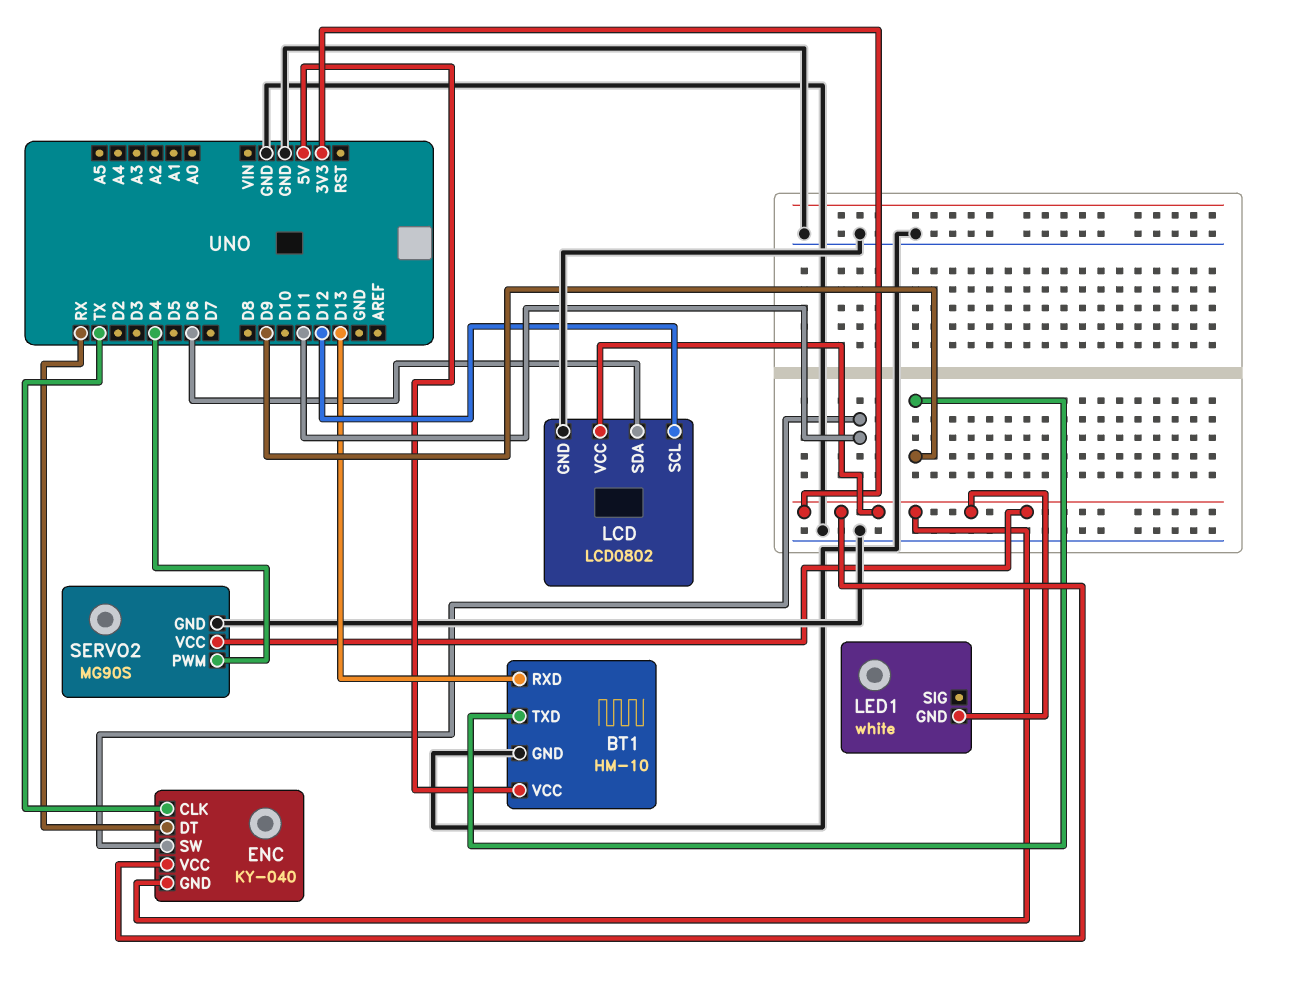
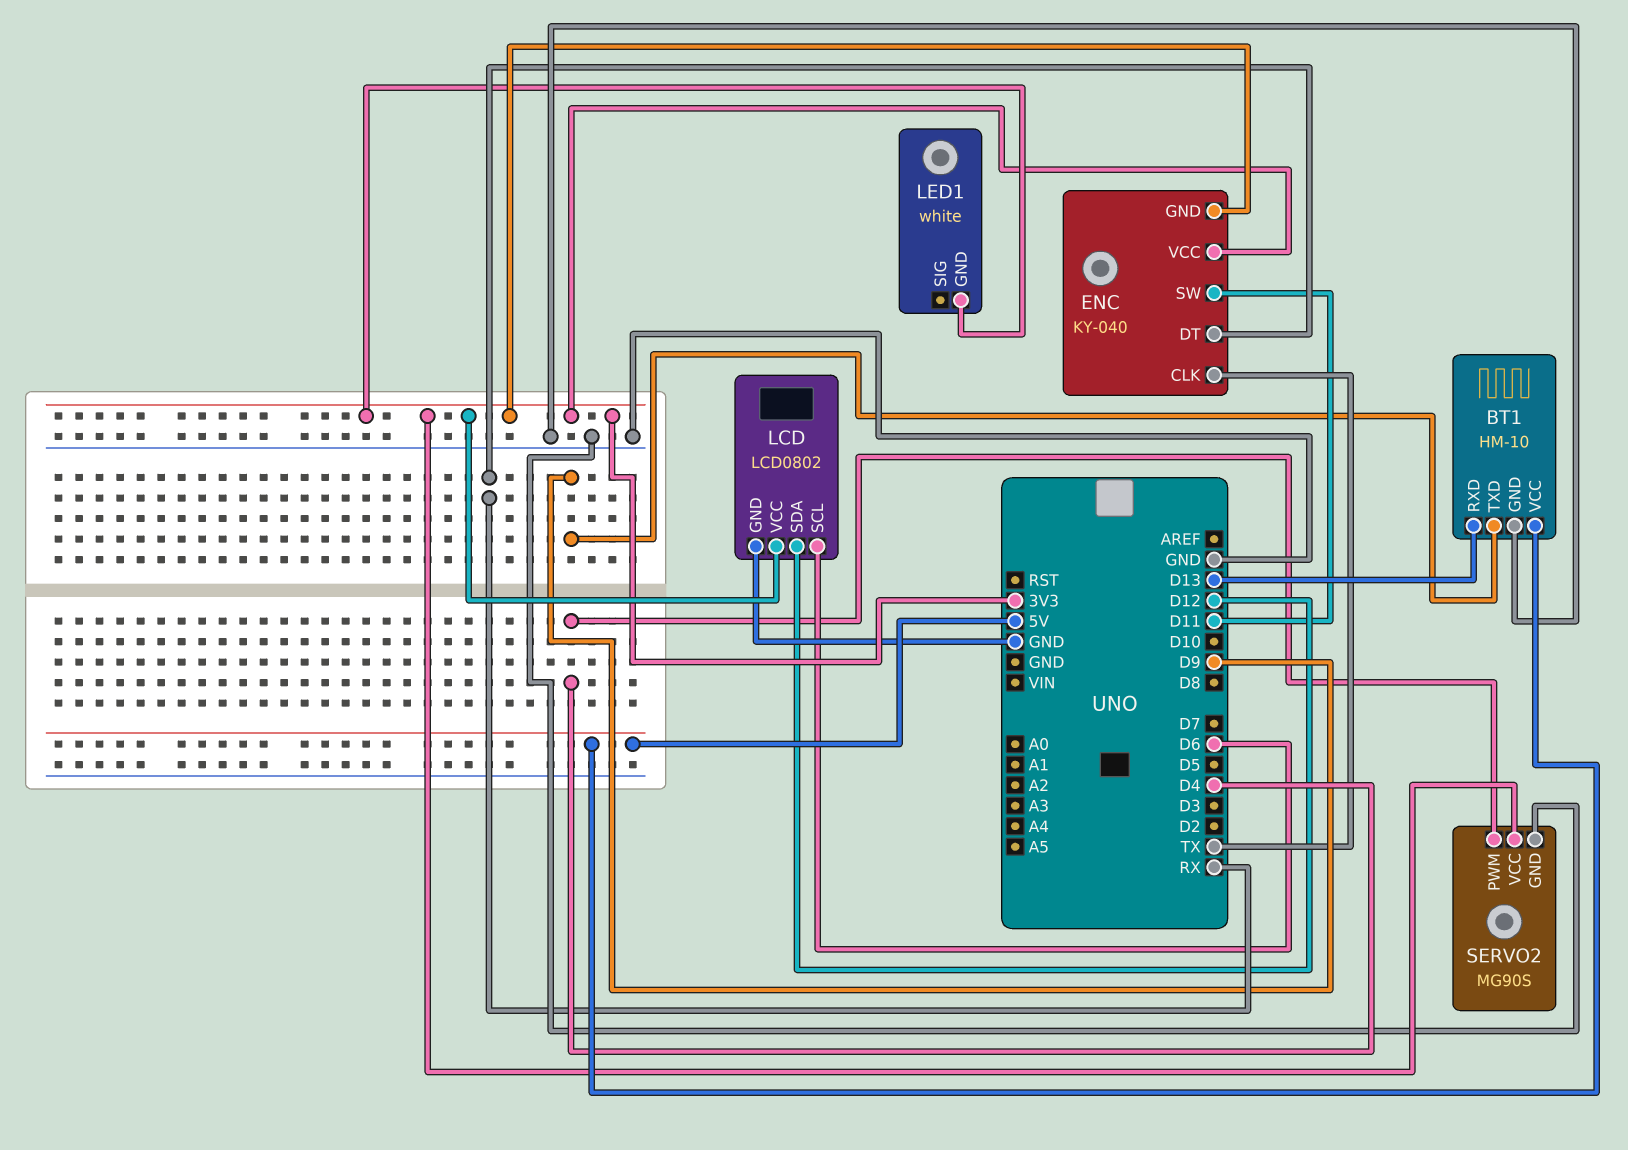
LCD pin SCL: D12 -> D6
LCD pin SDA: D6 -> D12

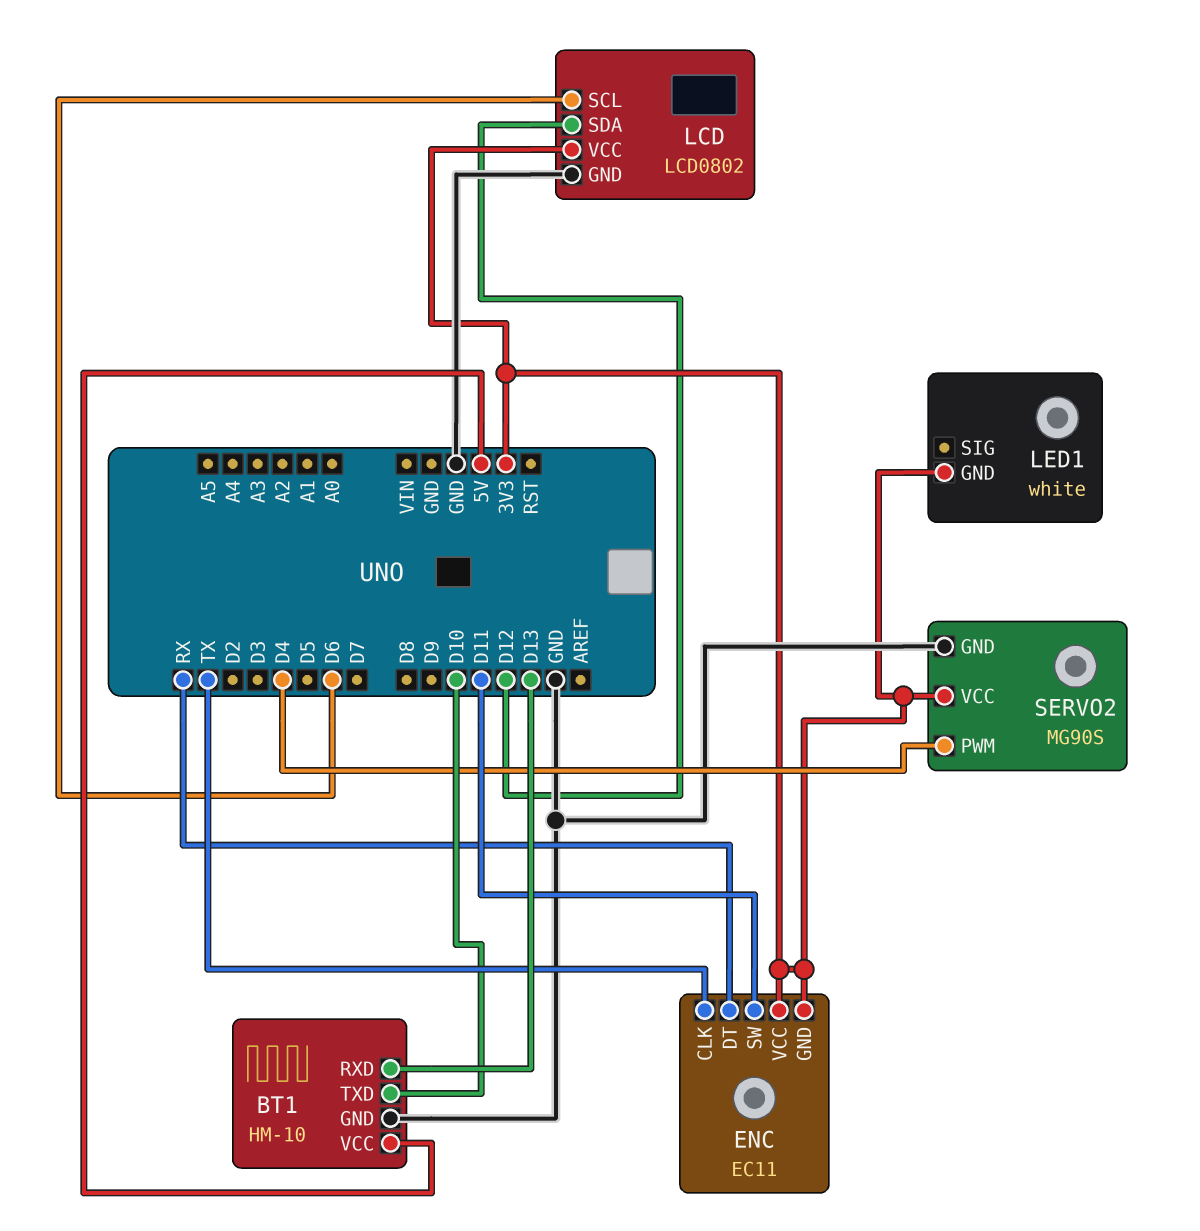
BT1 pin TXD: D9 -> D10
ENC: KY-040 -> EC11

